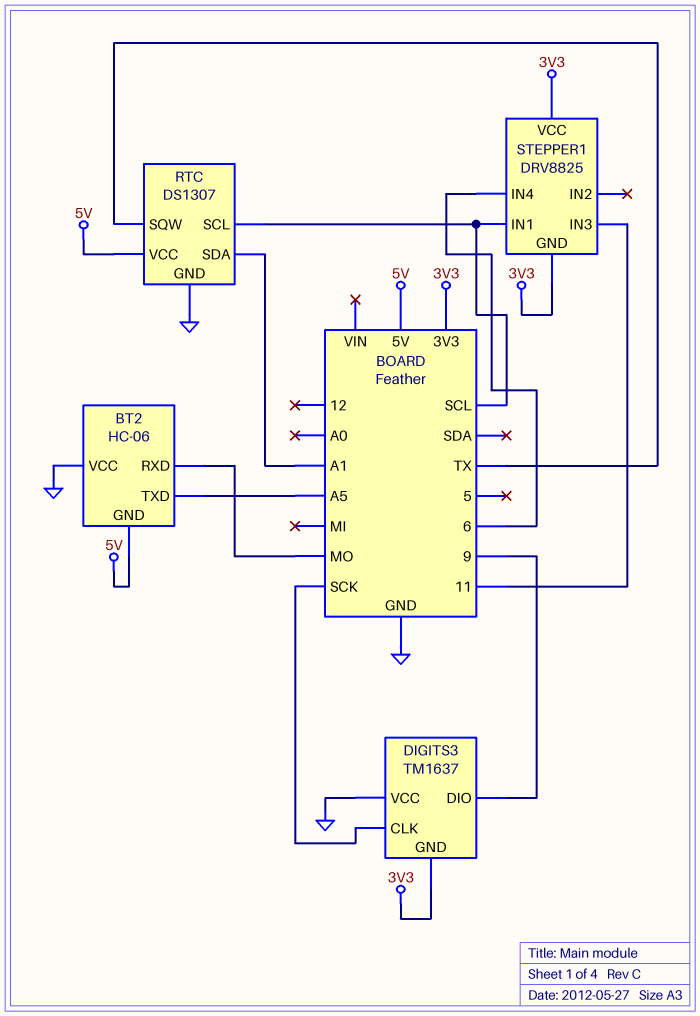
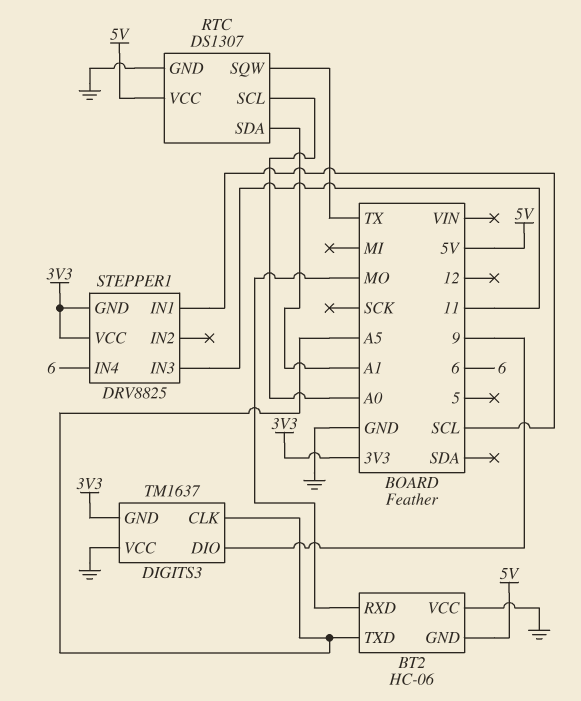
DIGITS3 pin CLK: SCK -> A5
RTC pin SCL: SCL -> A0

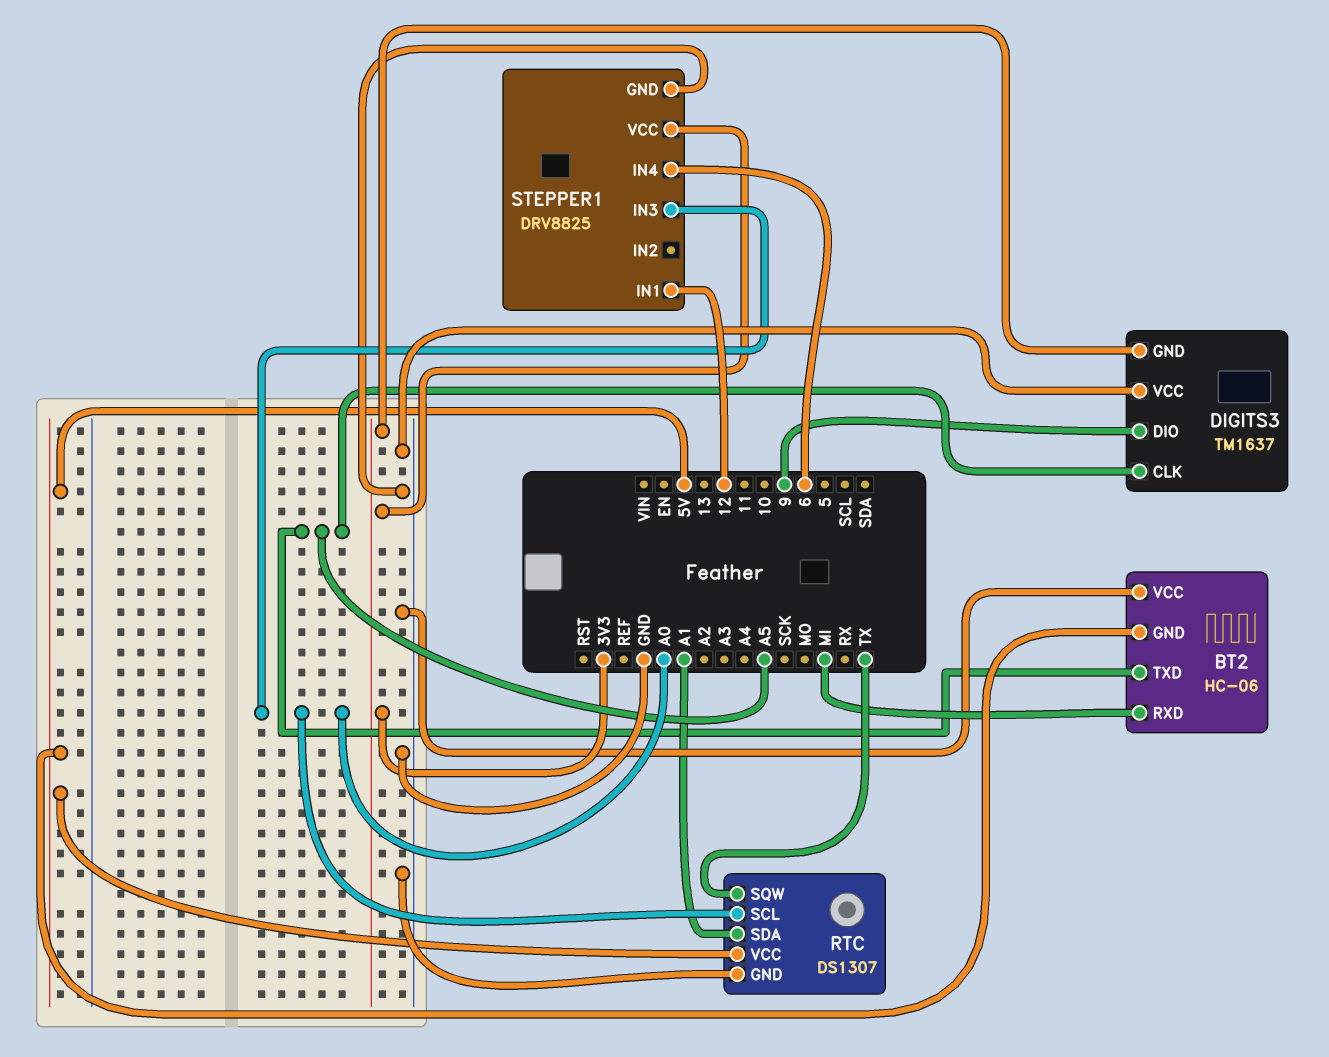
BT2 pin RXD: MO -> MI
STEPPER1 pin GND: 3V3 -> GND
STEPPER1 pin IN1: SCL -> 12
STEPPER1 pin IN3: 11 -> A0

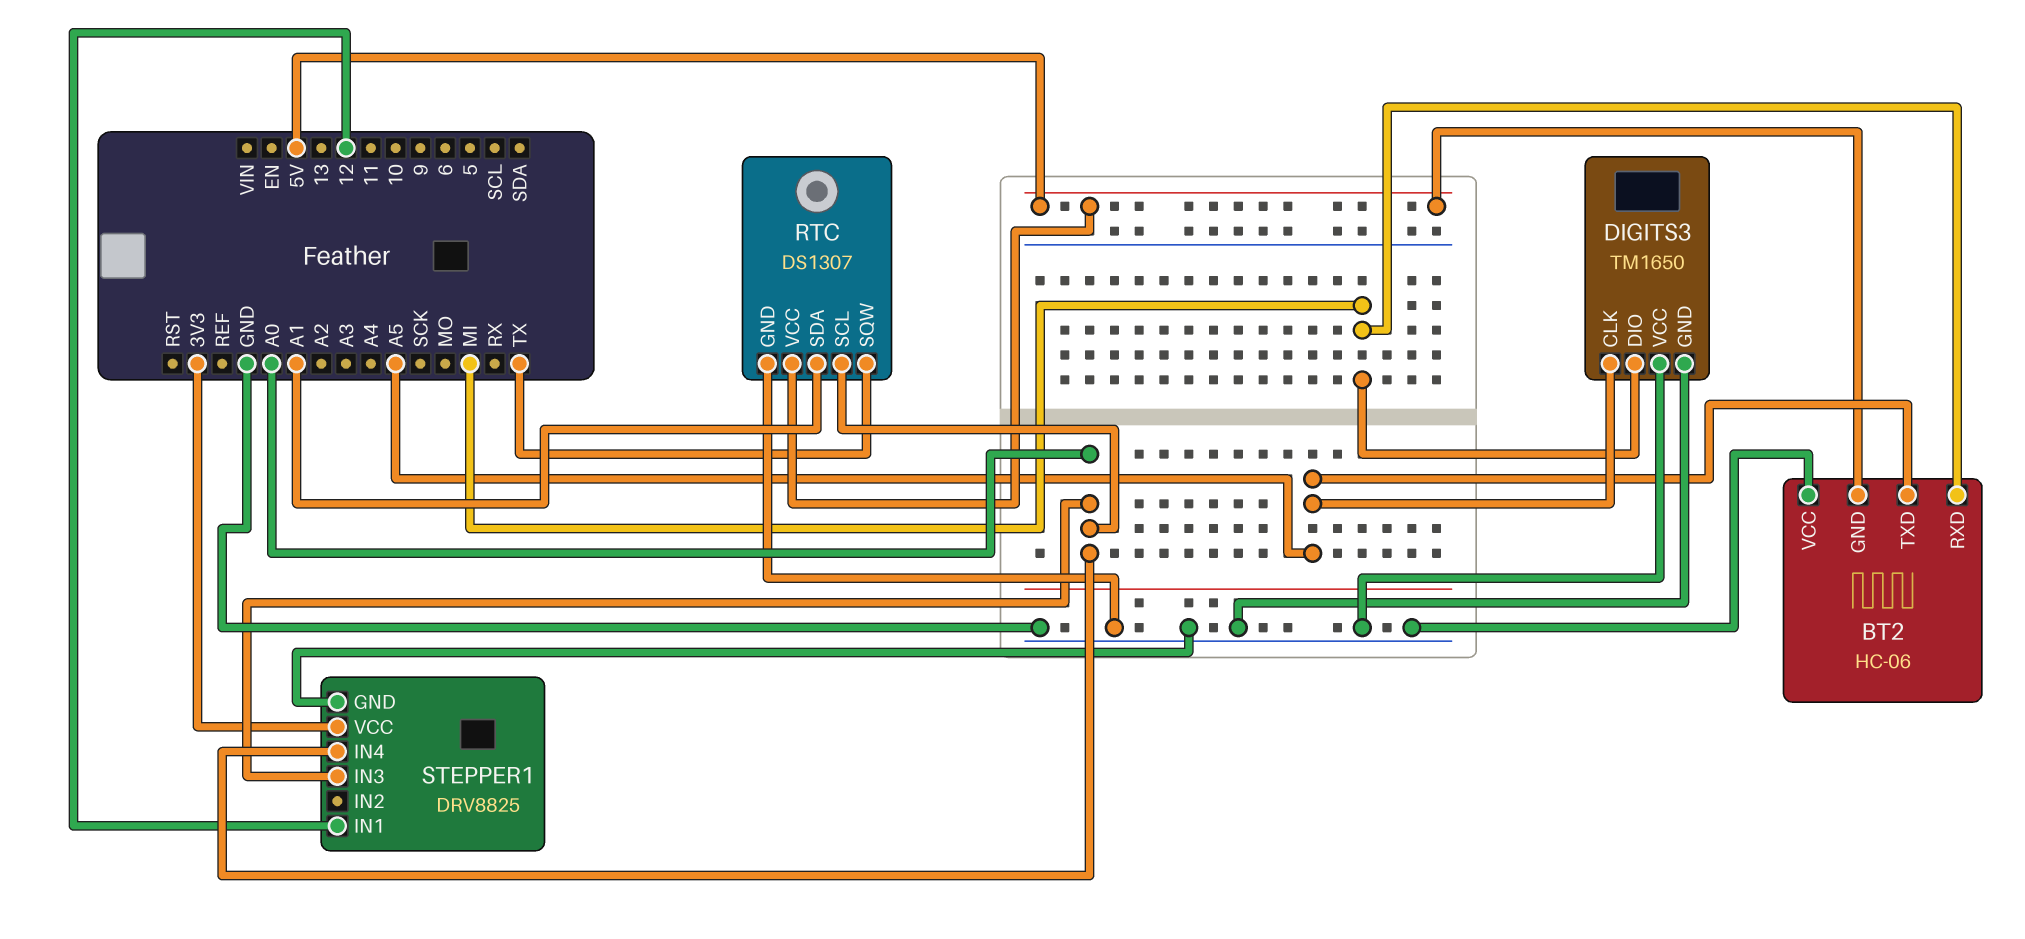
DIGITS3: TM1637 -> TM1650
DIGITS3 pin DIO: 9 -> MI
DIGITS3 pin GND: 3V3 -> GND
STEPPER1 pin IN4: 6 -> A0

